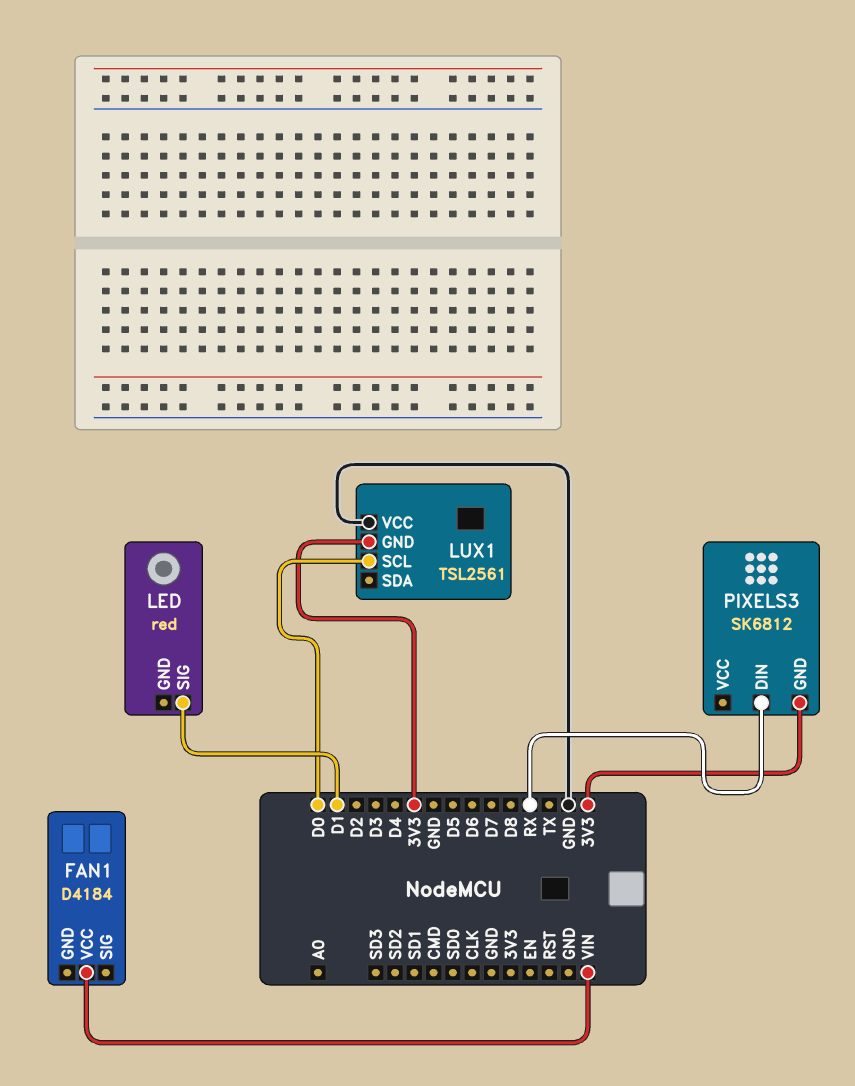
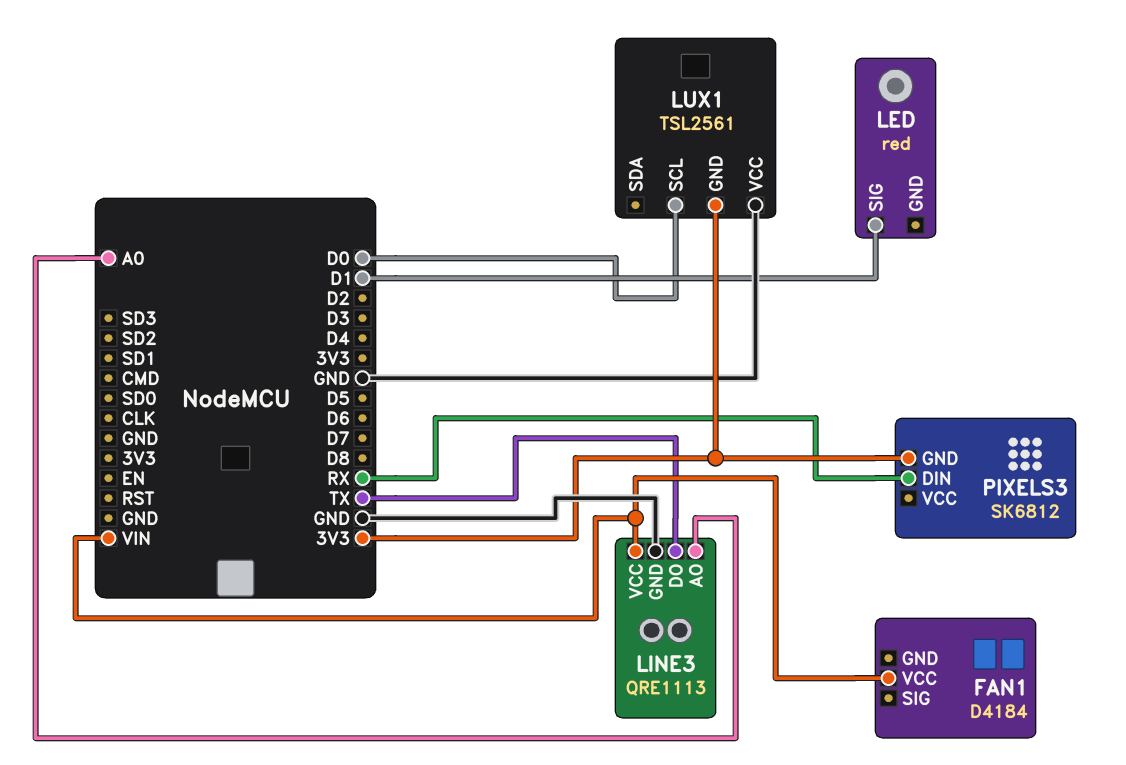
LINE3: none -> QRE1113
LINE3 pin AO: none -> A0
LINE3 pin DO: none -> TX
LINE3 pin GND: none -> GND
LINE3 pin VCC: none -> VIN

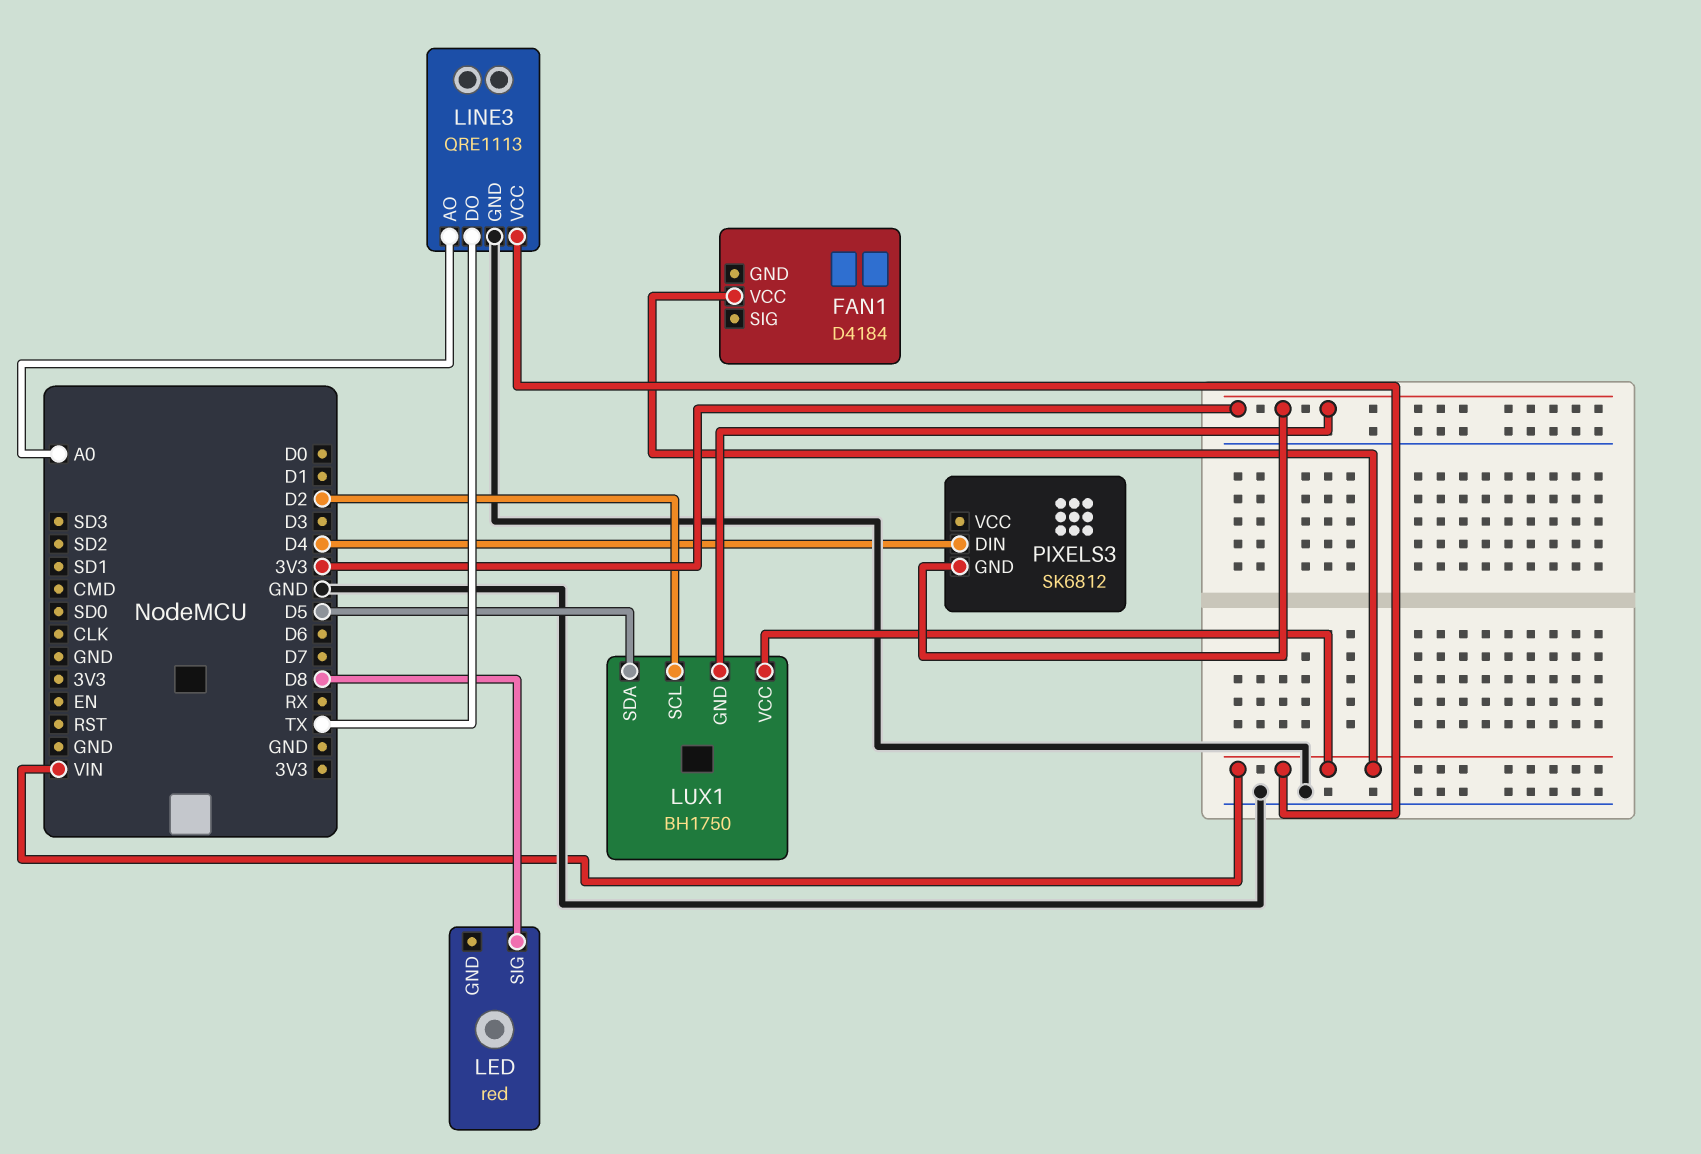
LED pin SIG: D1 -> D8
LUX1: TSL2561 -> BH1750
LUX1 pin SCL: D0 -> D2
LUX1 pin SDA: none -> D5
LUX1 pin VCC: GND -> VIN
PIXELS3 pin DIN: RX -> D4

